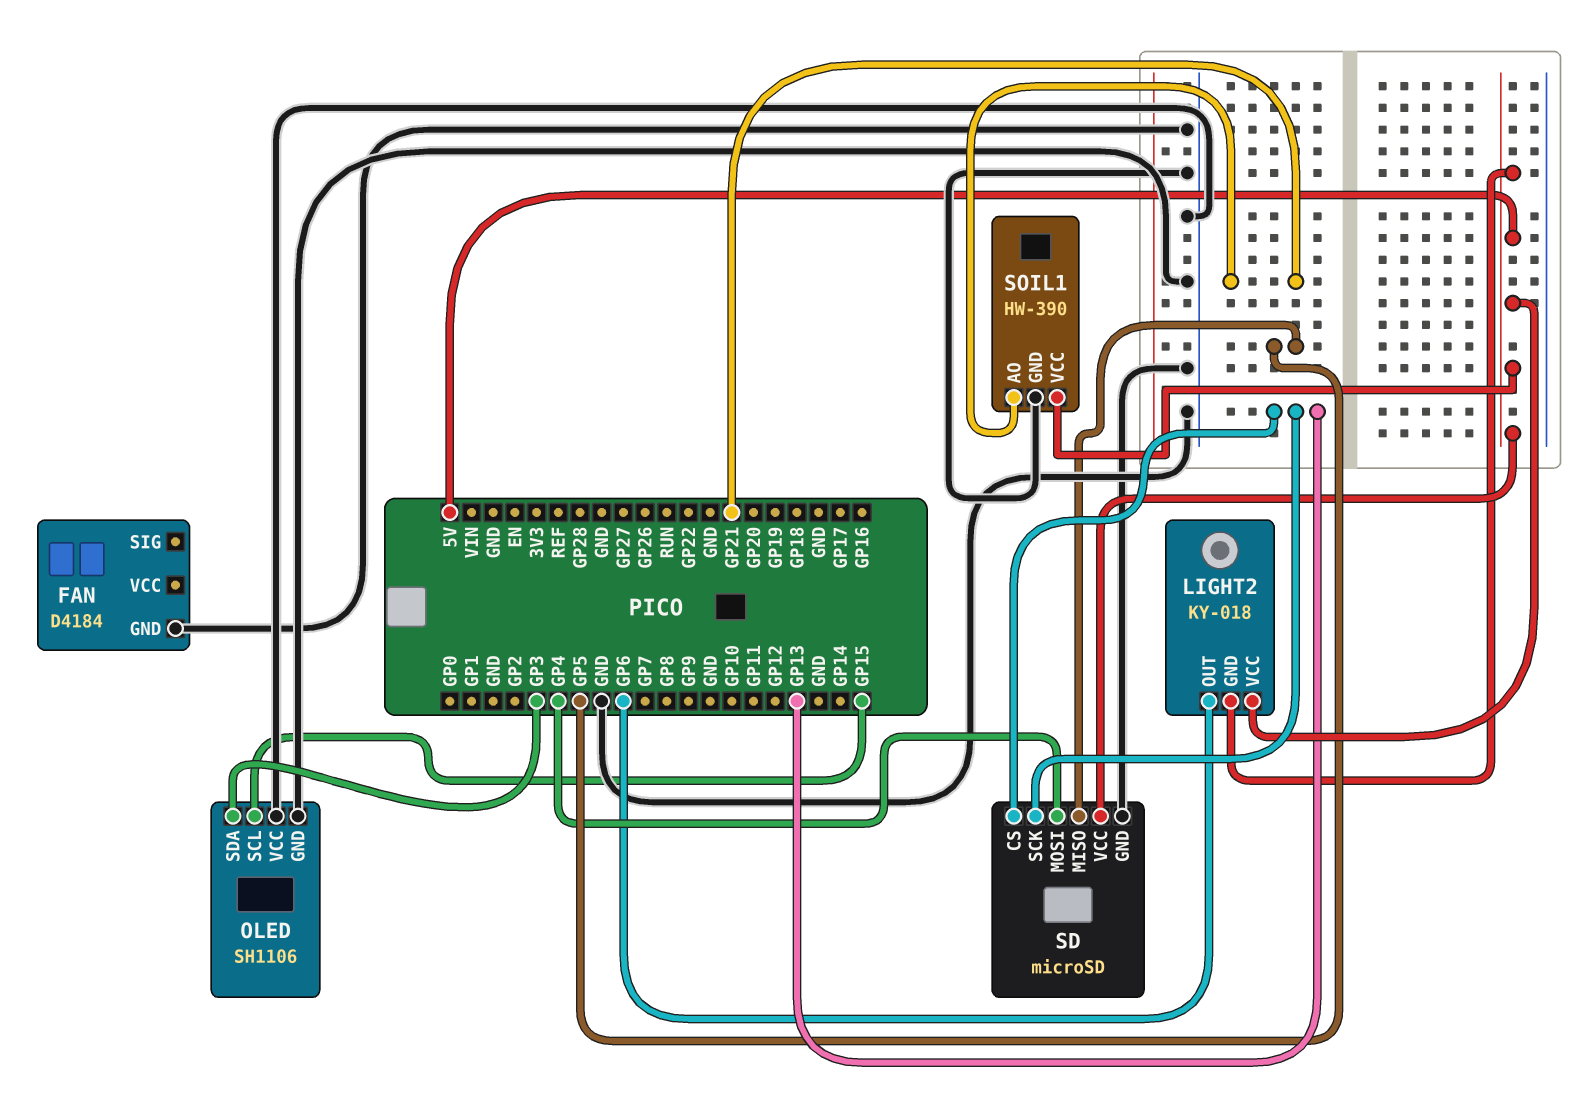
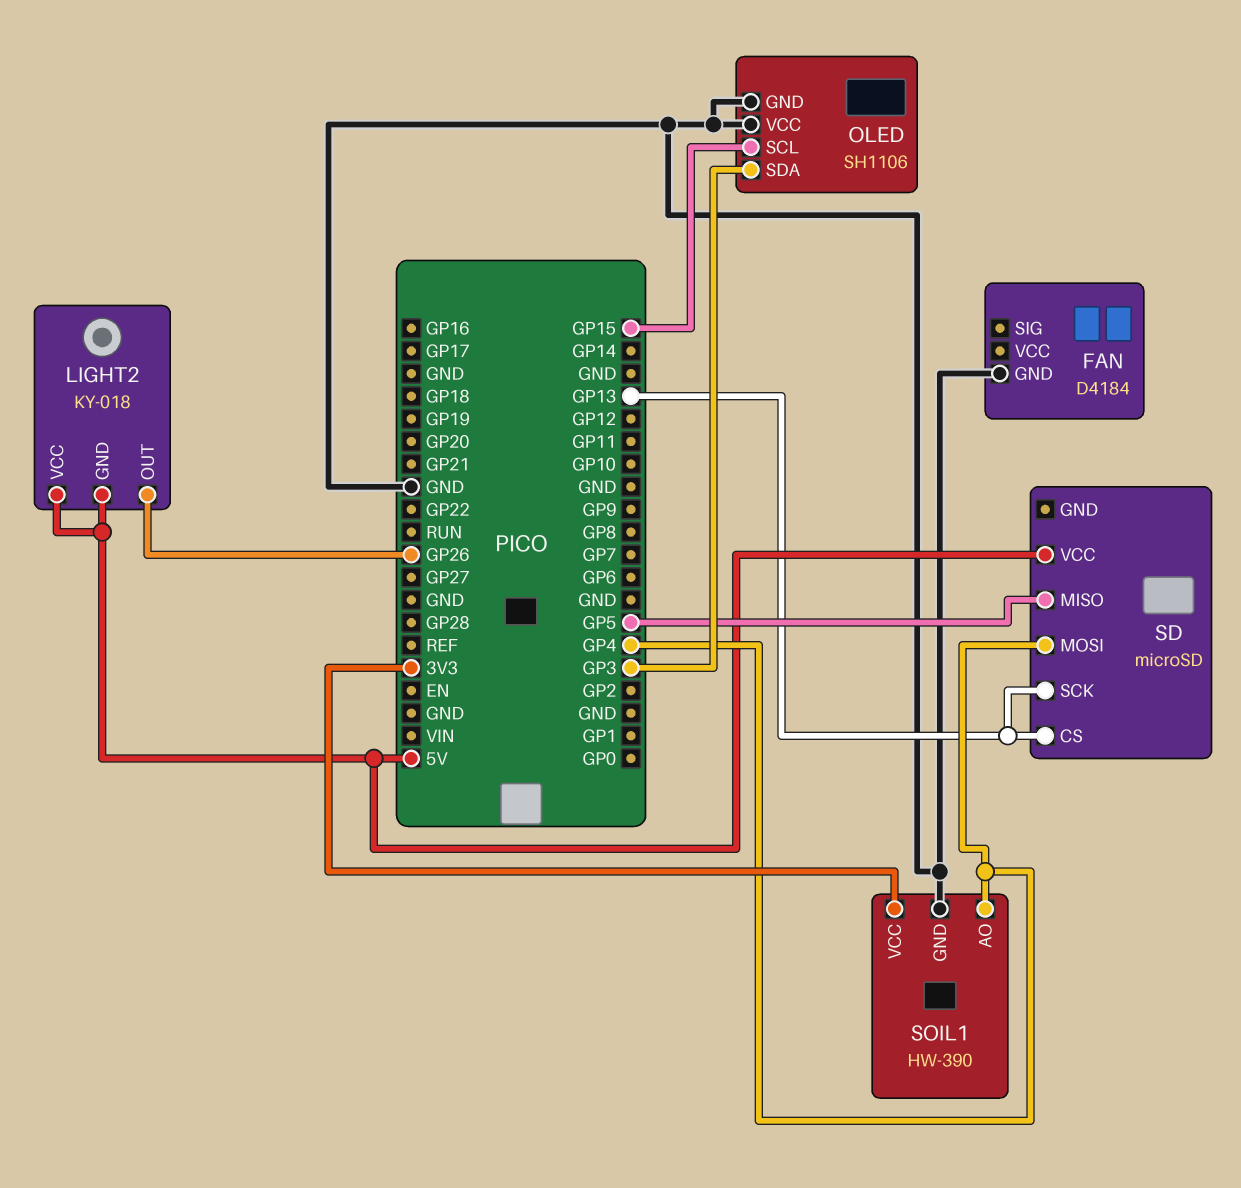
LIGHT2 pin OUT: GP6 -> GP26
SD pin GND: GND -> none
SOIL1 pin AO: GP21 -> GP4
SOIL1 pin VCC: 5V -> 3V3

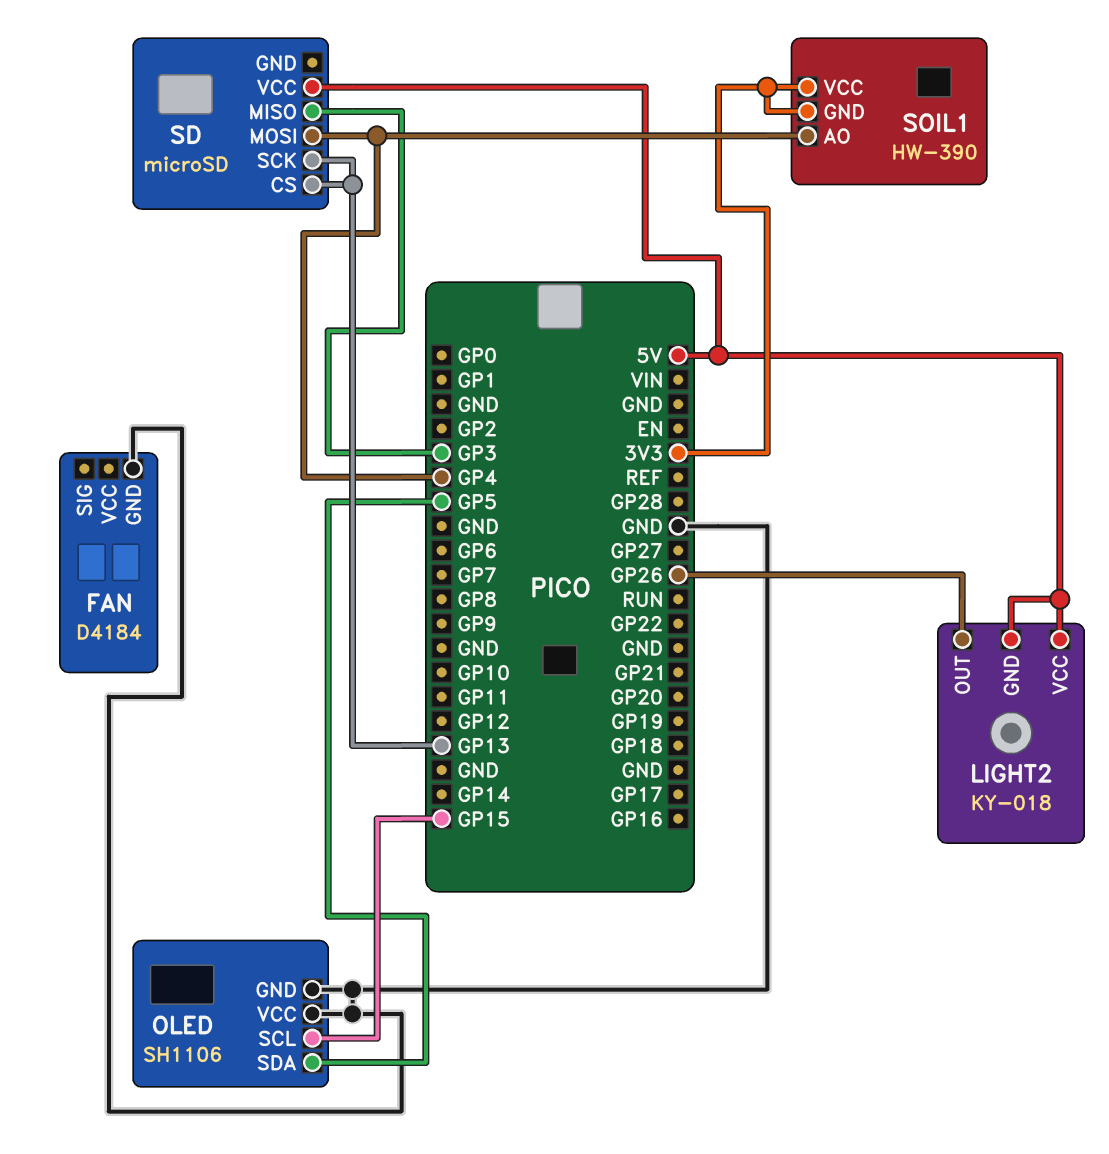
OLED pin SDA: GP3 -> GP5
SD pin MISO: GP5 -> GP3
SOIL1 pin GND: GND -> 3V3

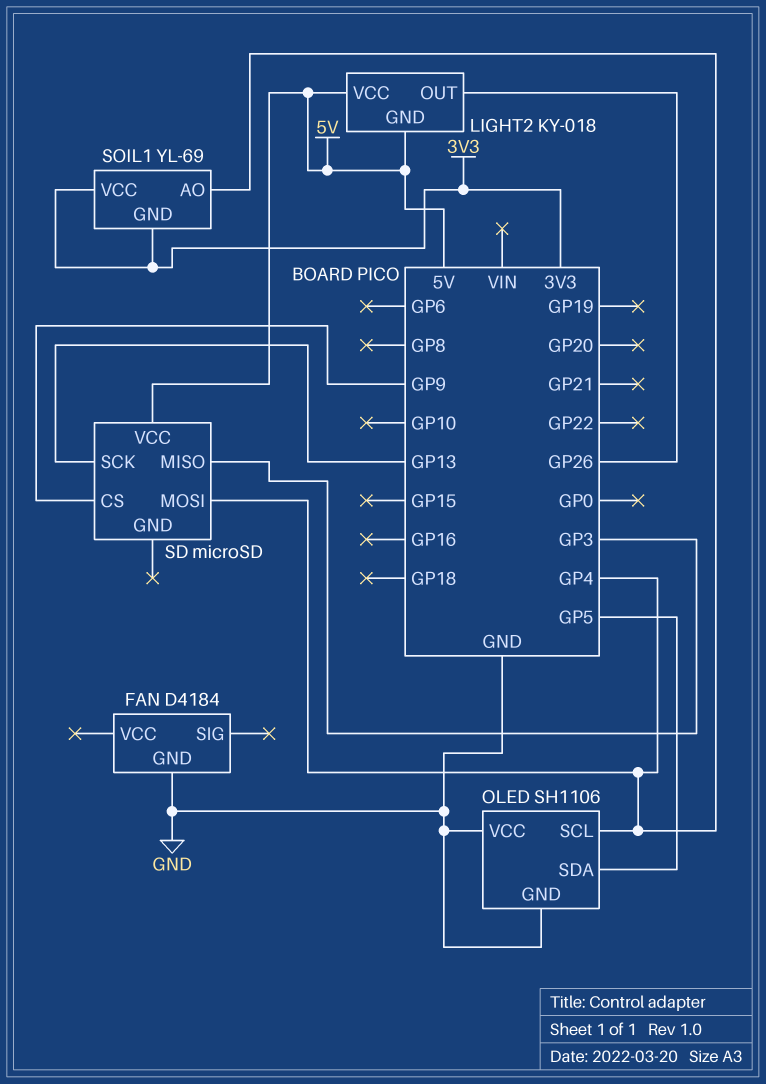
OLED pin SCL: GP15 -> GP4
SD pin CS: GP13 -> GP9
SOIL1: HW-390 -> YL-69

